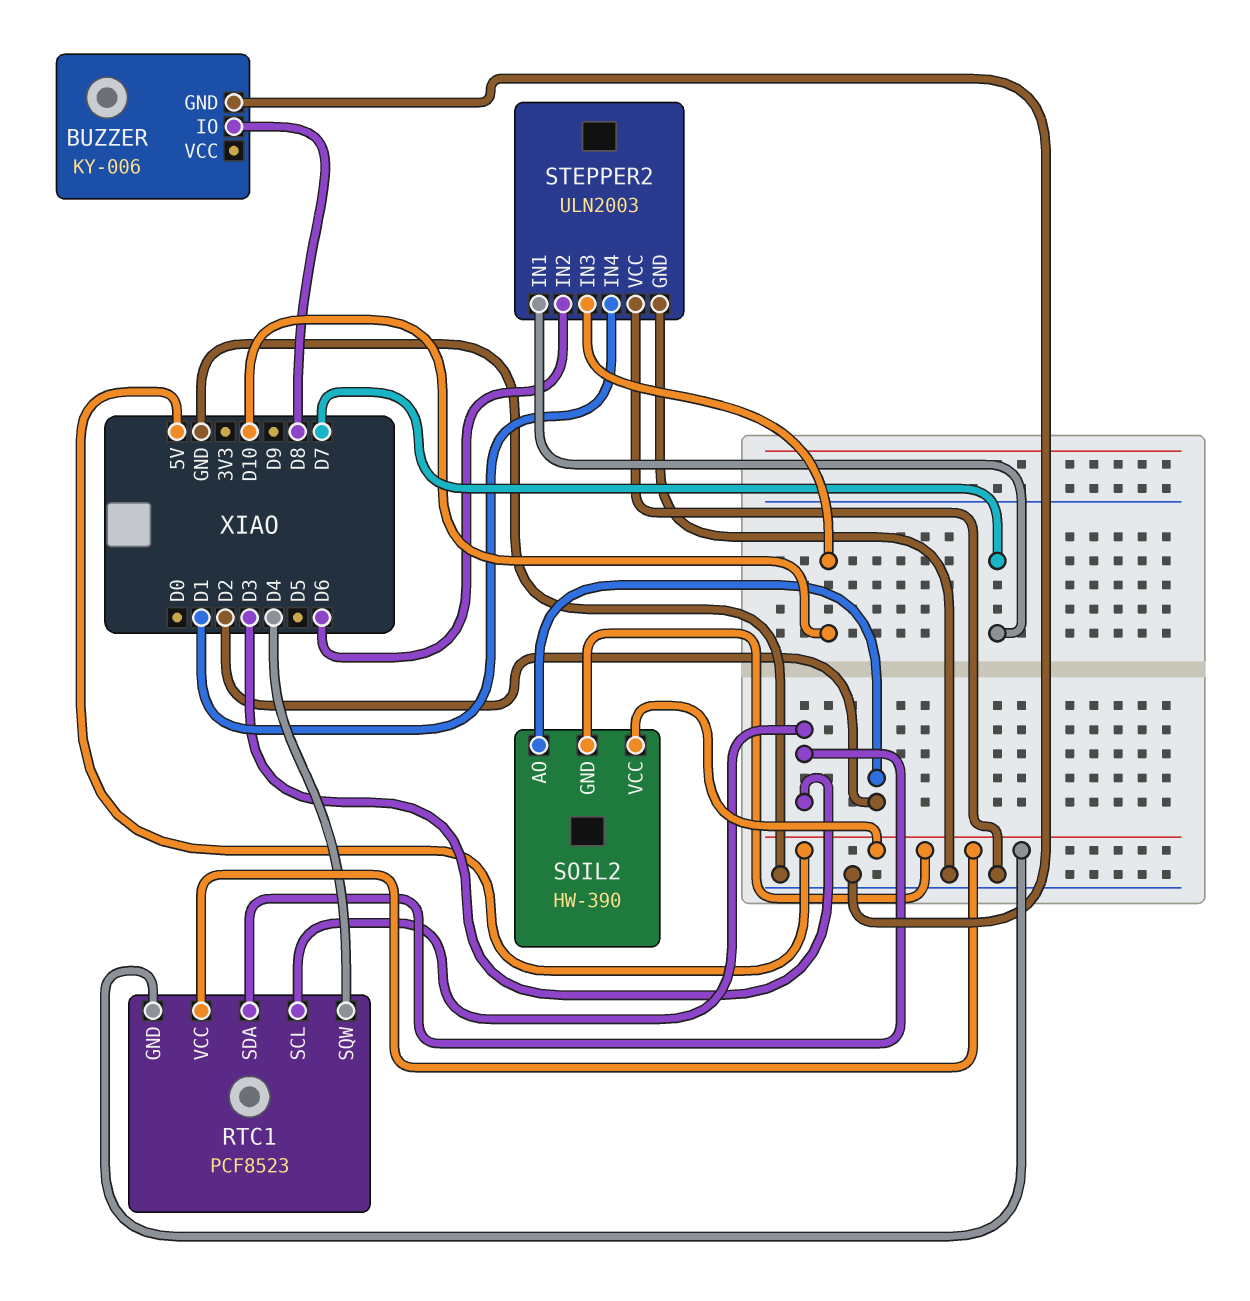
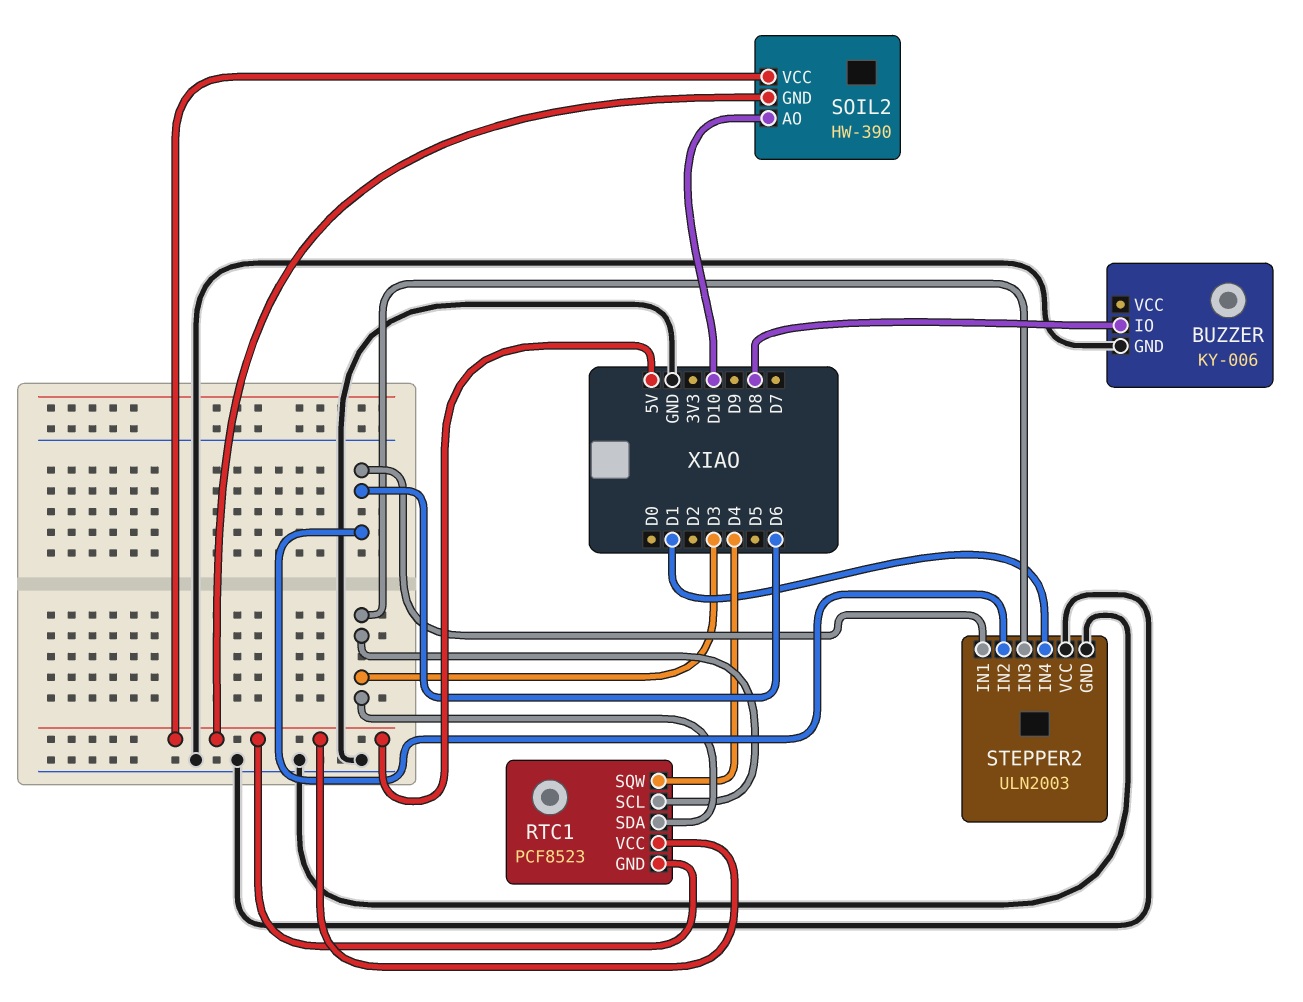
SOIL2 pin AO: D2 -> D10
STEPPER2 pin IN1: D7 -> D6
STEPPER2 pin IN3: D10 -> D3

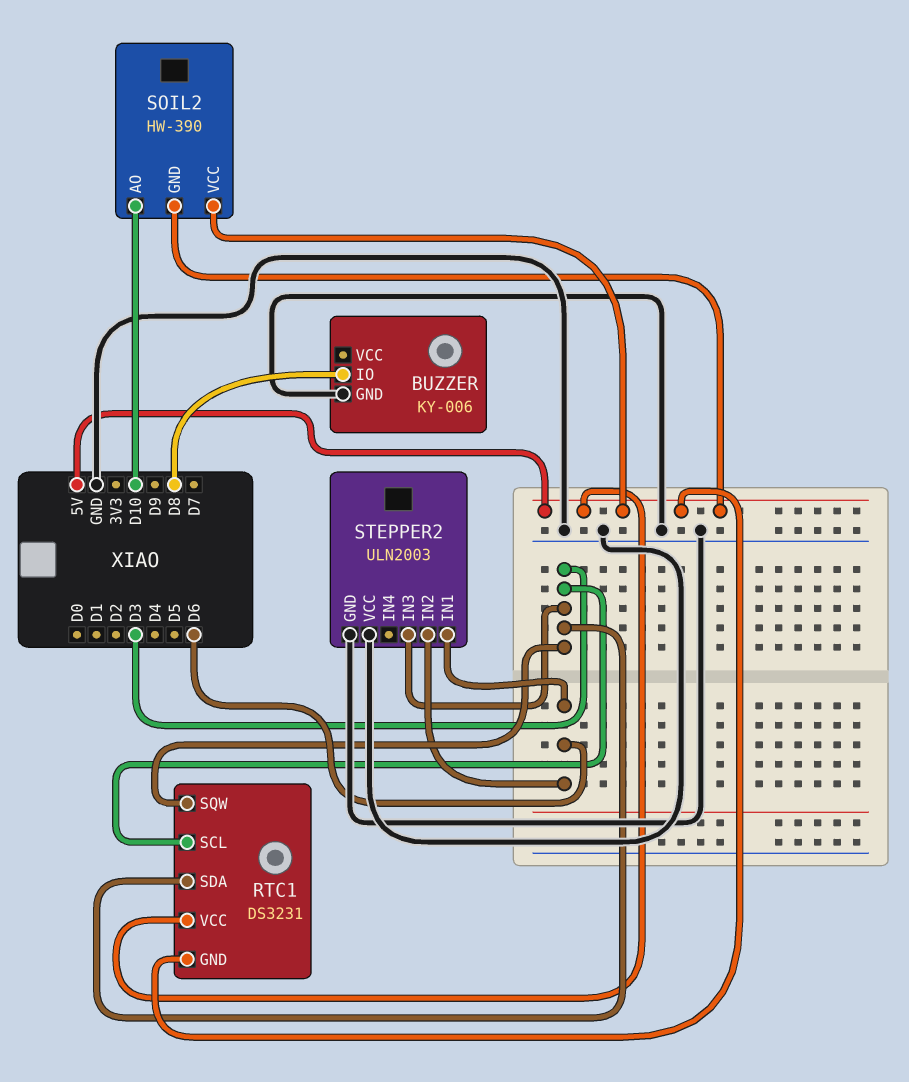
RTC1: PCF8523 -> DS3231
RTC1 pin SQW: D4 -> D3
STEPPER2 pin IN4: D1 -> none

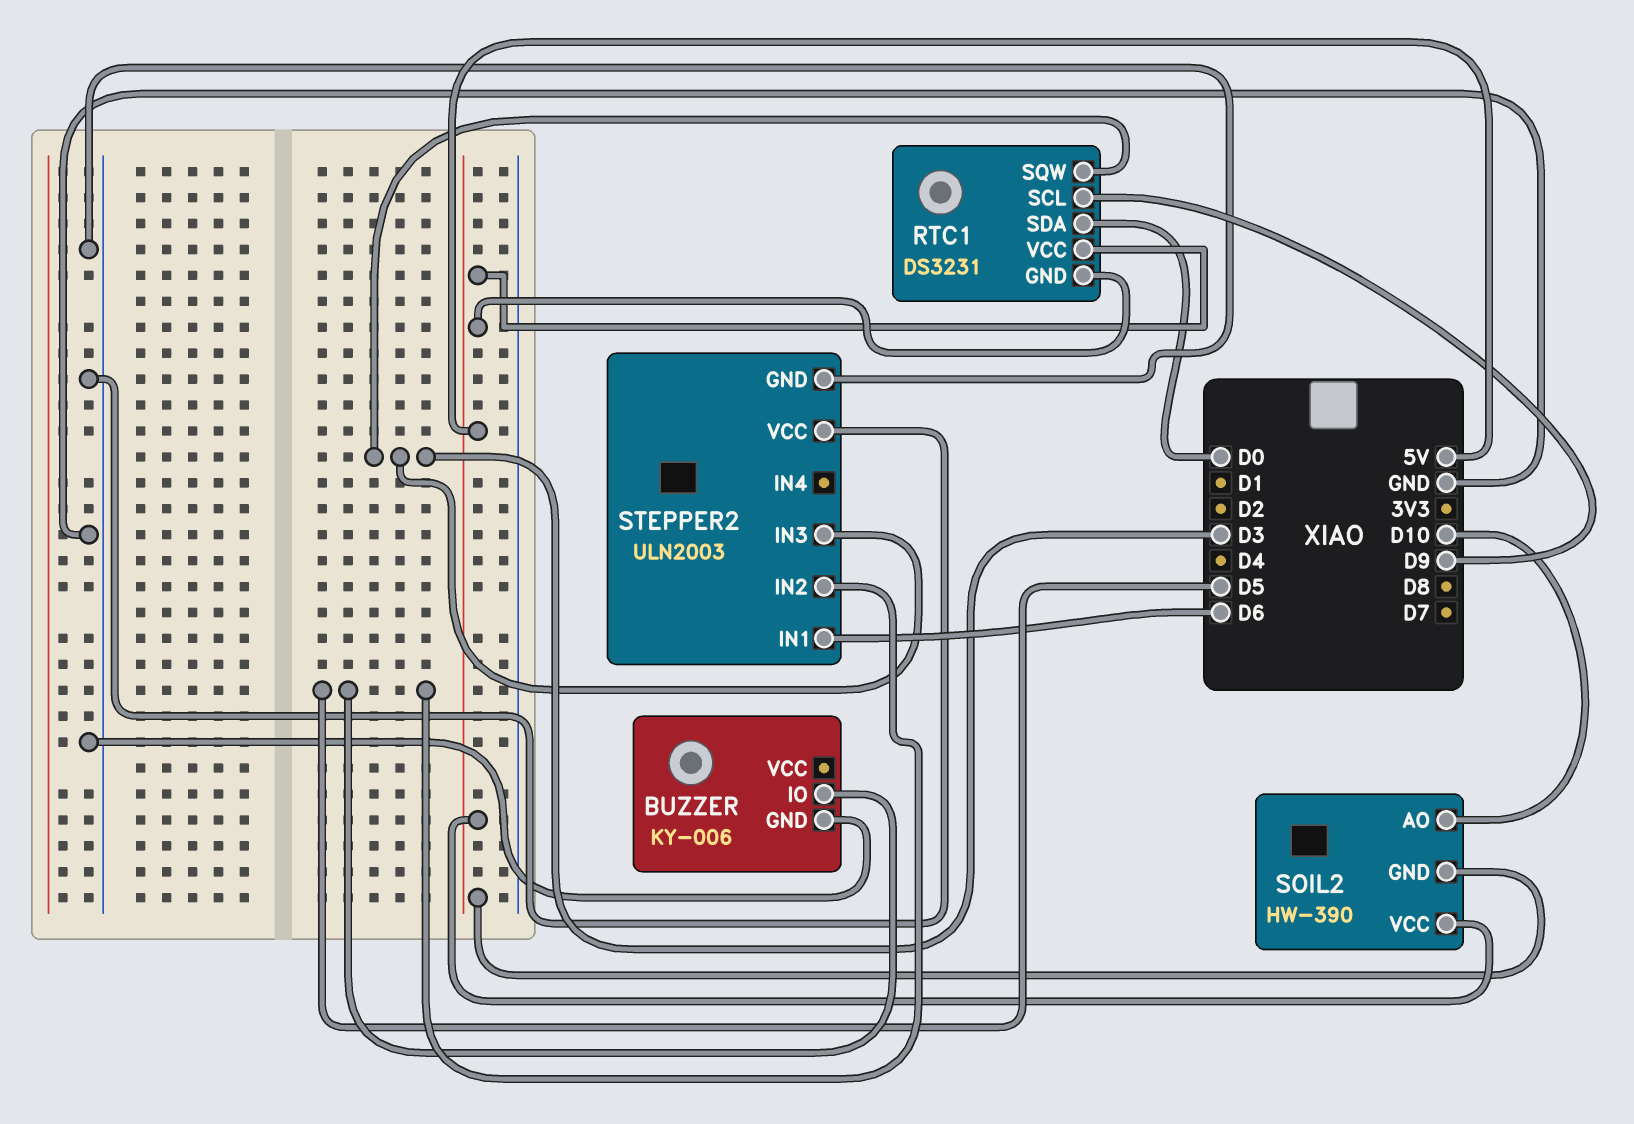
BUZZER pin IO: D8 -> D5
RTC1 pin SCL: D3 -> D9
RTC1 pin SDA: D3 -> D0
STEPPER2 pin IN2: D6 -> D5

